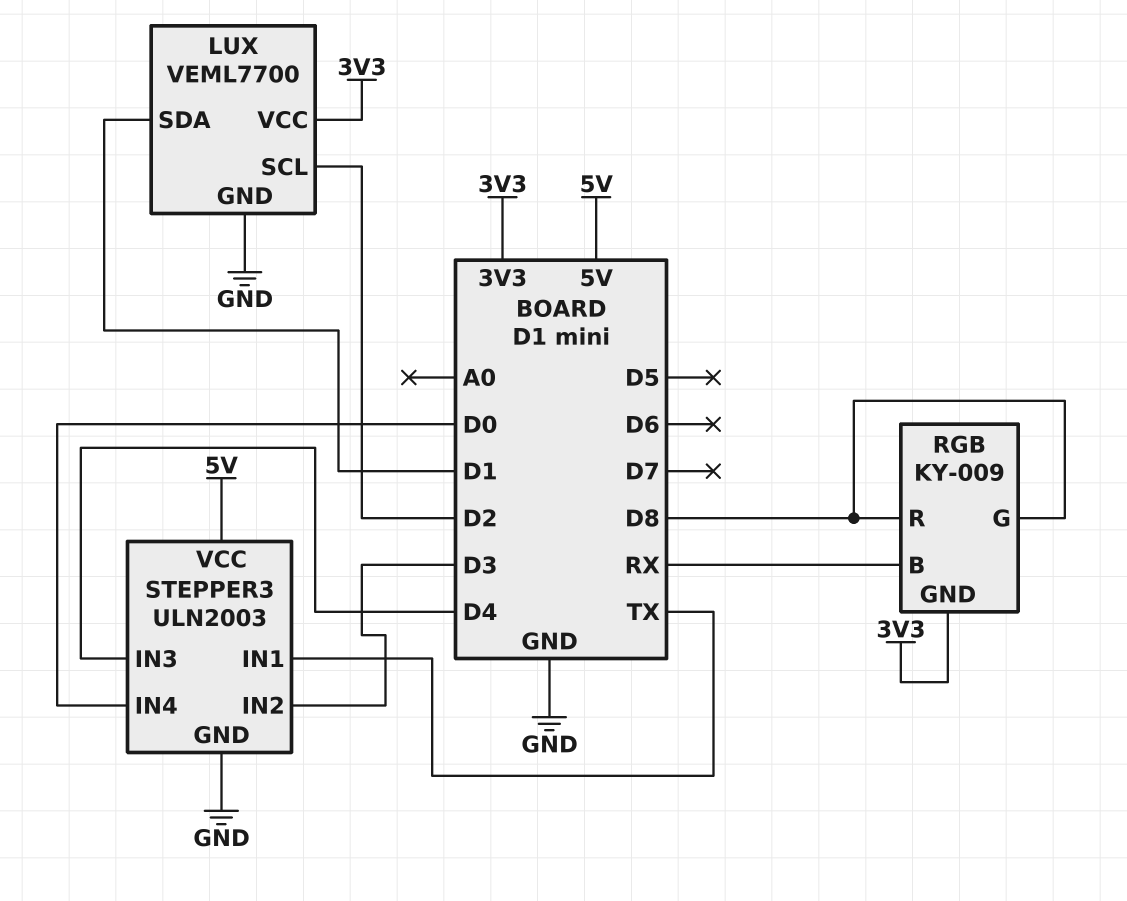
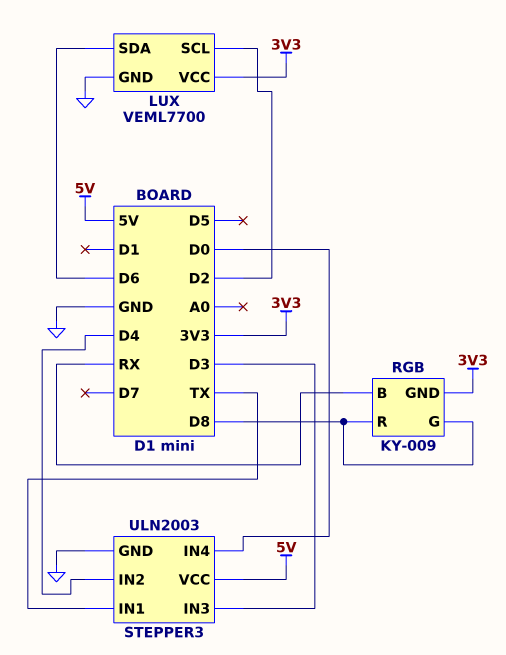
LUX pin SDA: D1 -> D6
STEPPER3 pin IN2: D3 -> D4
STEPPER3 pin IN3: D4 -> D3

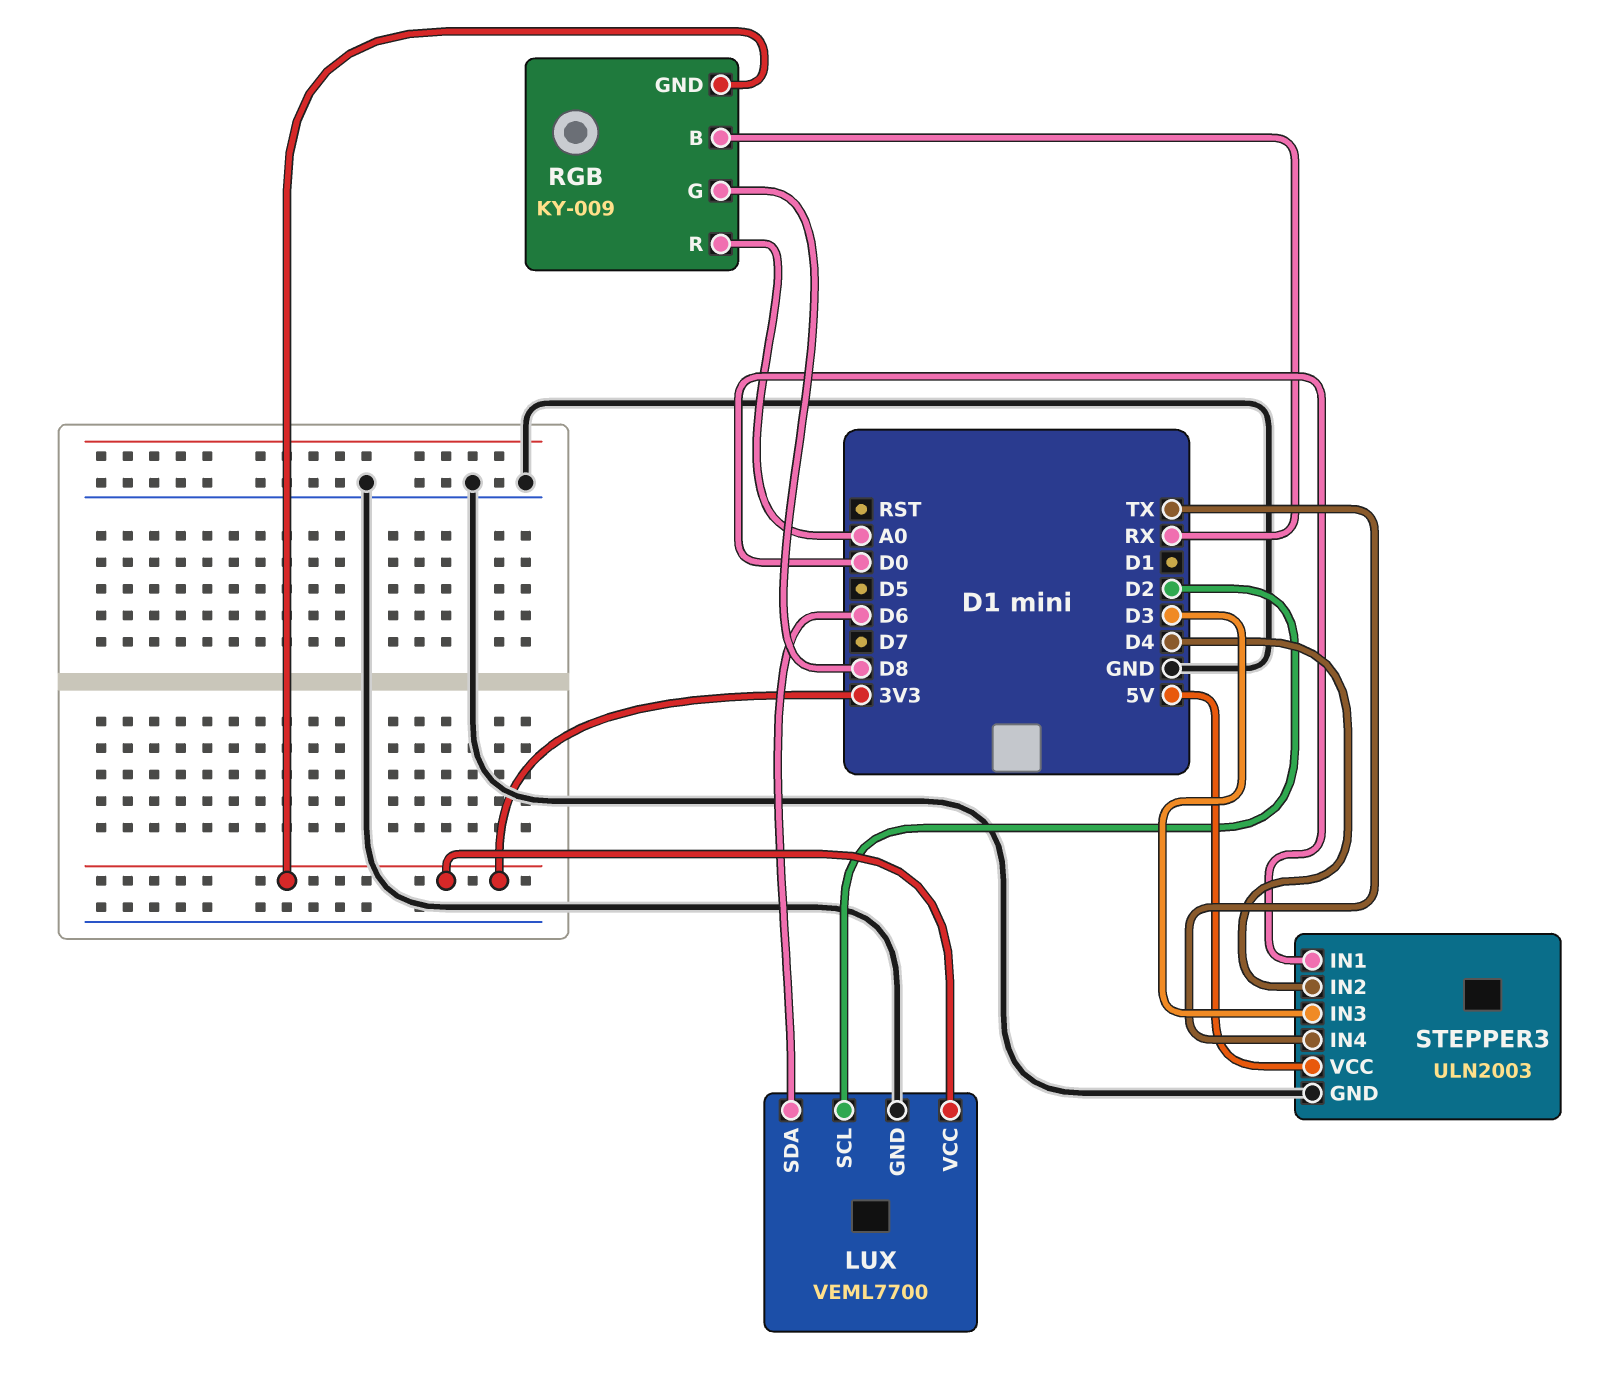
RGB pin R: D8 -> A0
STEPPER3 pin IN1: TX -> D0
STEPPER3 pin IN4: D0 -> TX

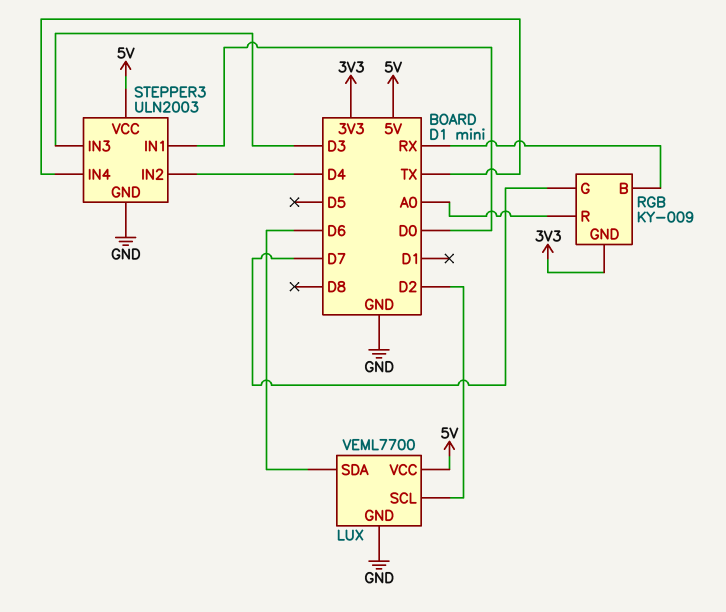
LUX pin VCC: 3V3 -> 5V
RGB pin G: D8 -> D7

